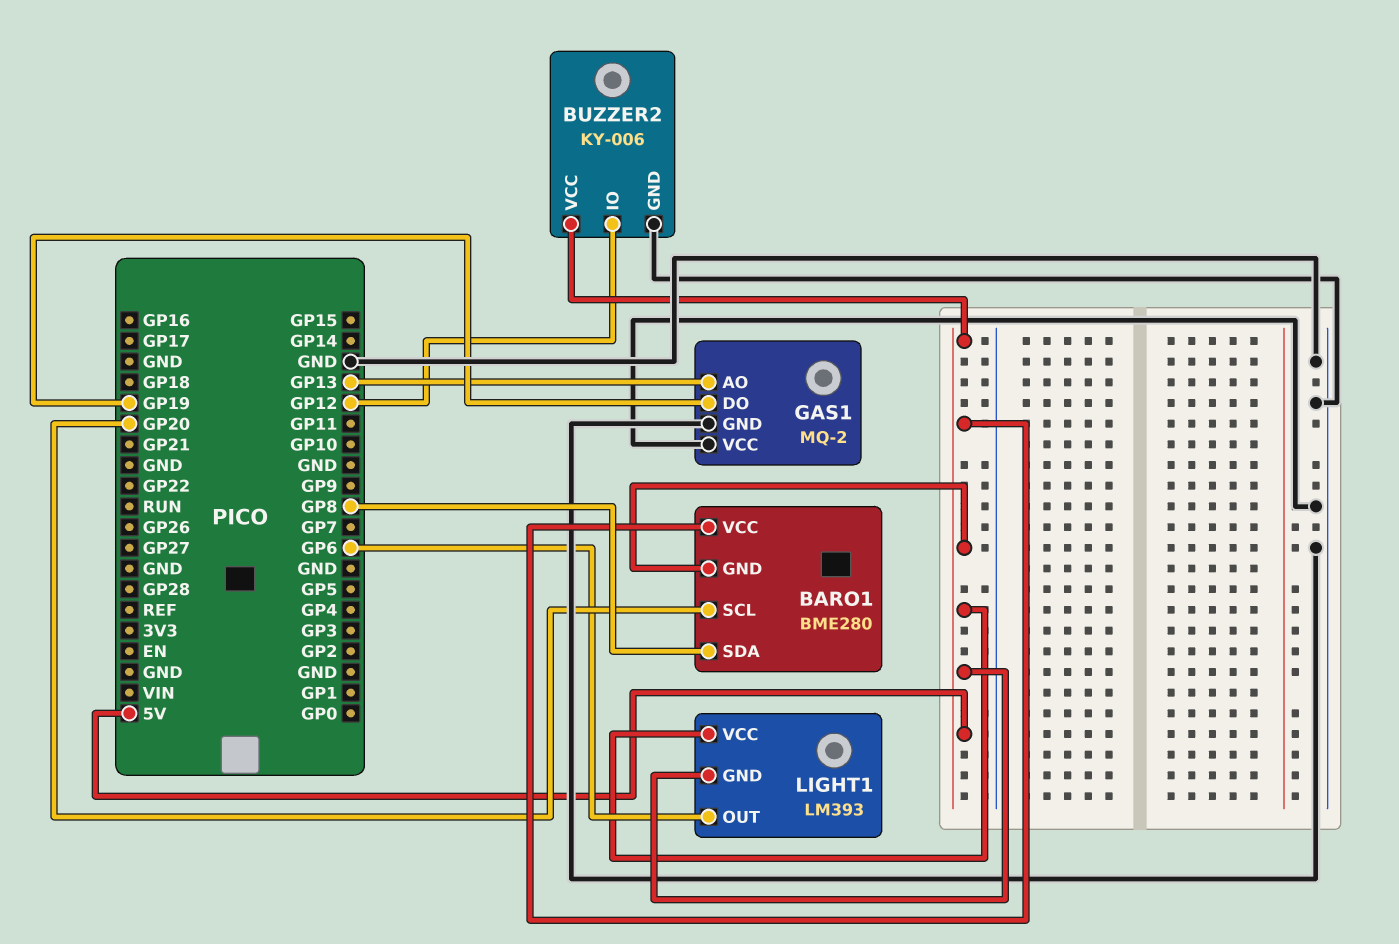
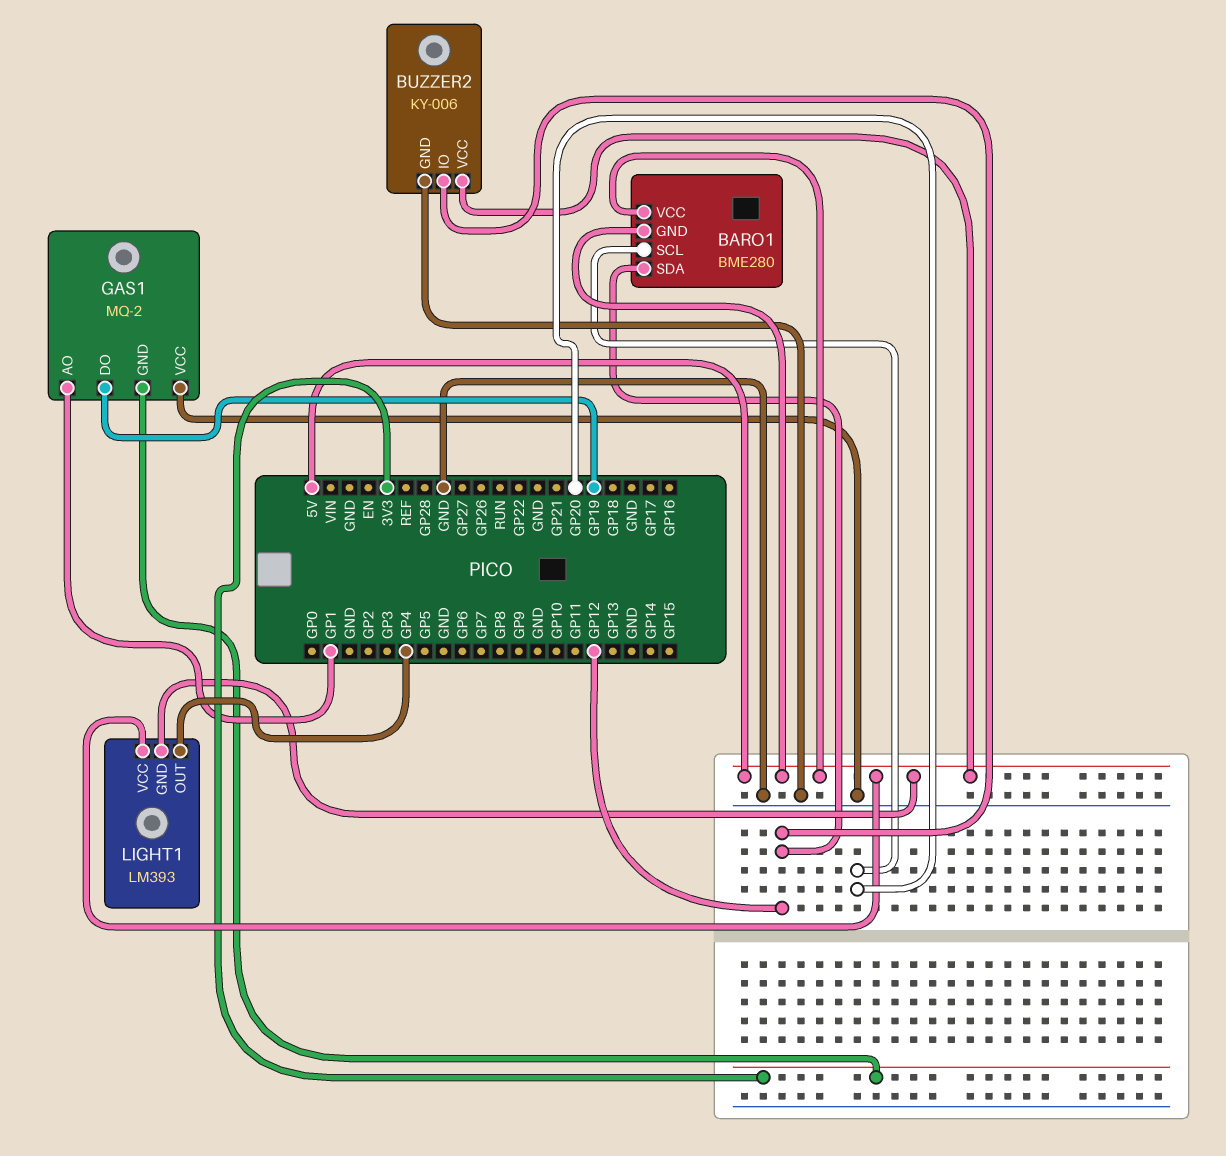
BARO1 pin SDA: GP8 -> GP12
GAS1 pin AO: GP13 -> GP1
GAS1 pin GND: GND -> 3V3
LIGHT1 pin OUT: GP6 -> GP4

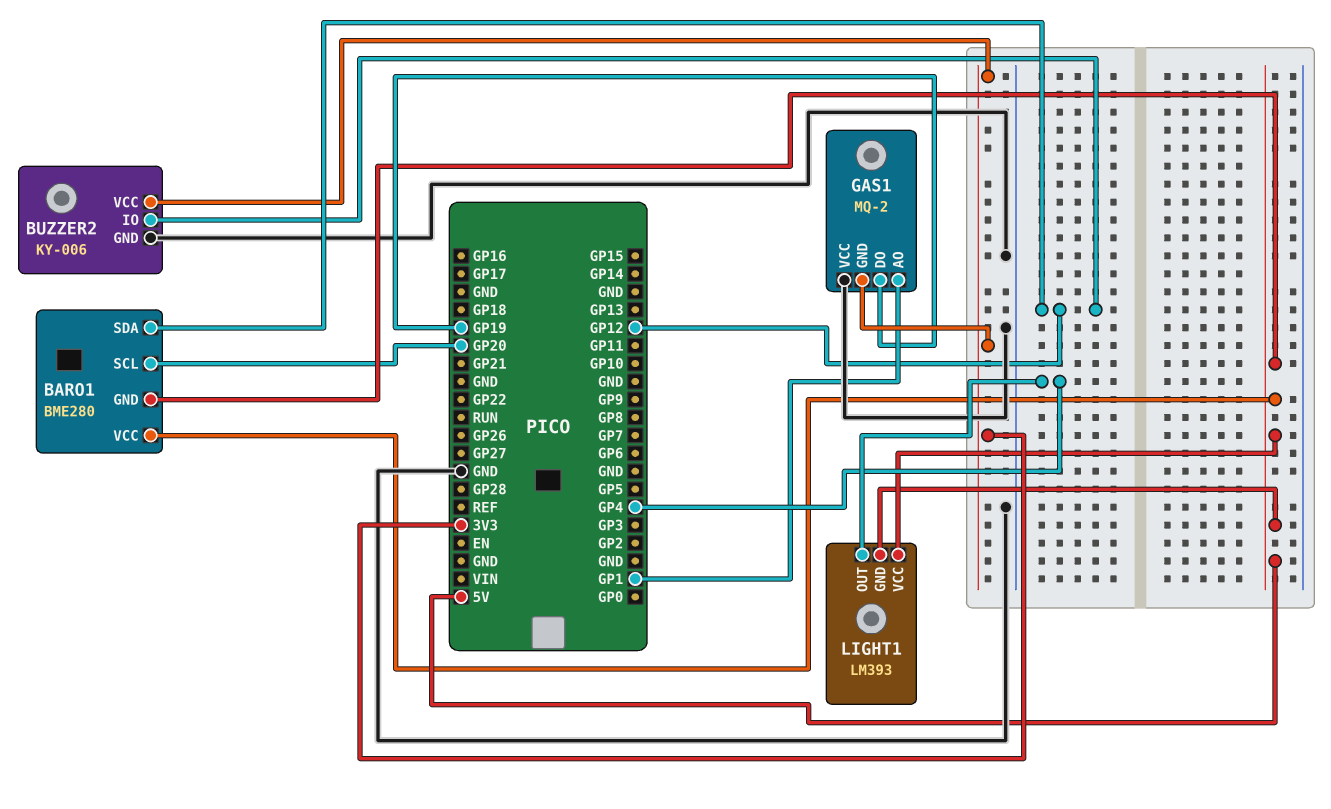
BUZZER2 pin VCC: 5V -> 3V3

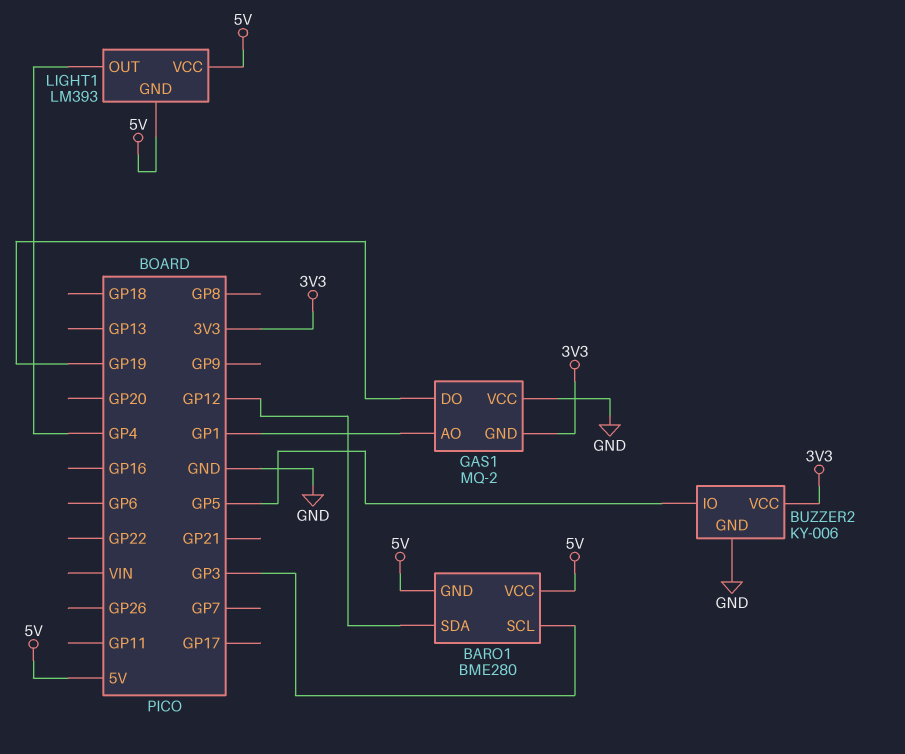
BARO1 pin SCL: GP20 -> GP3
BUZZER2 pin IO: GP12 -> GP5

